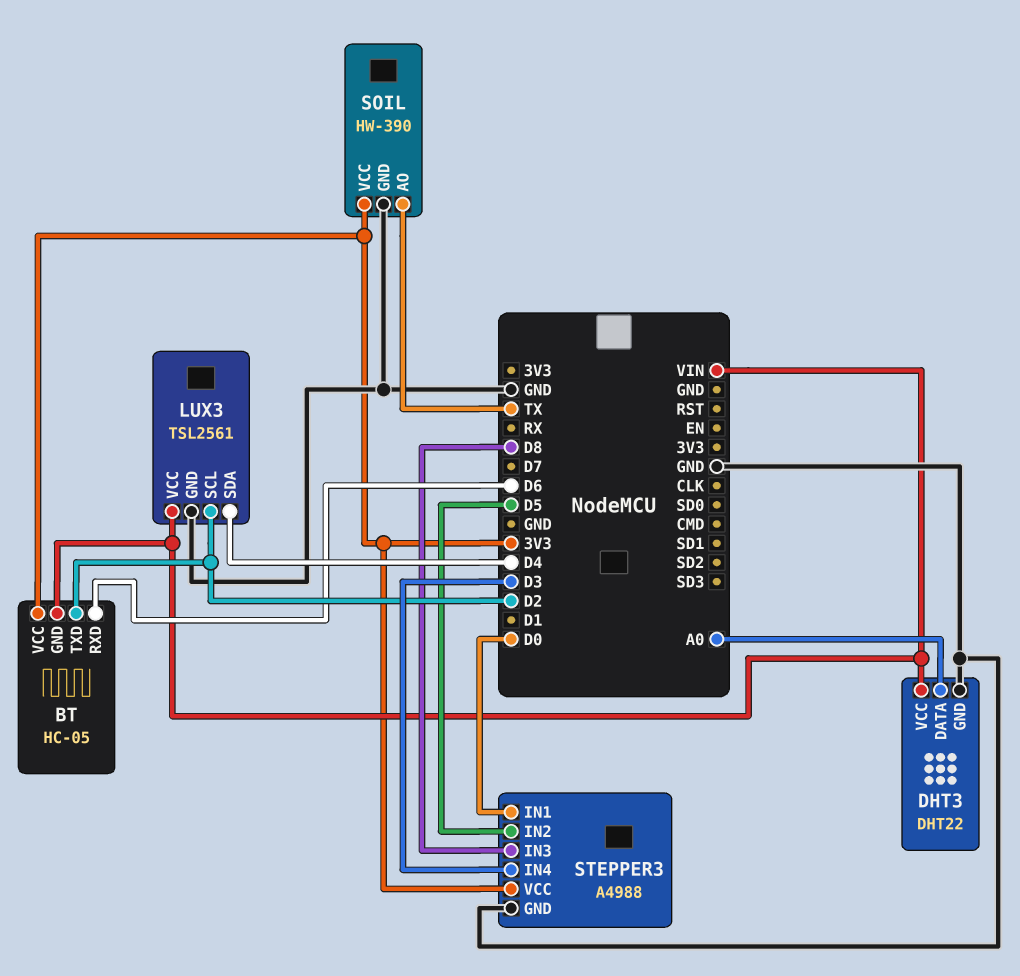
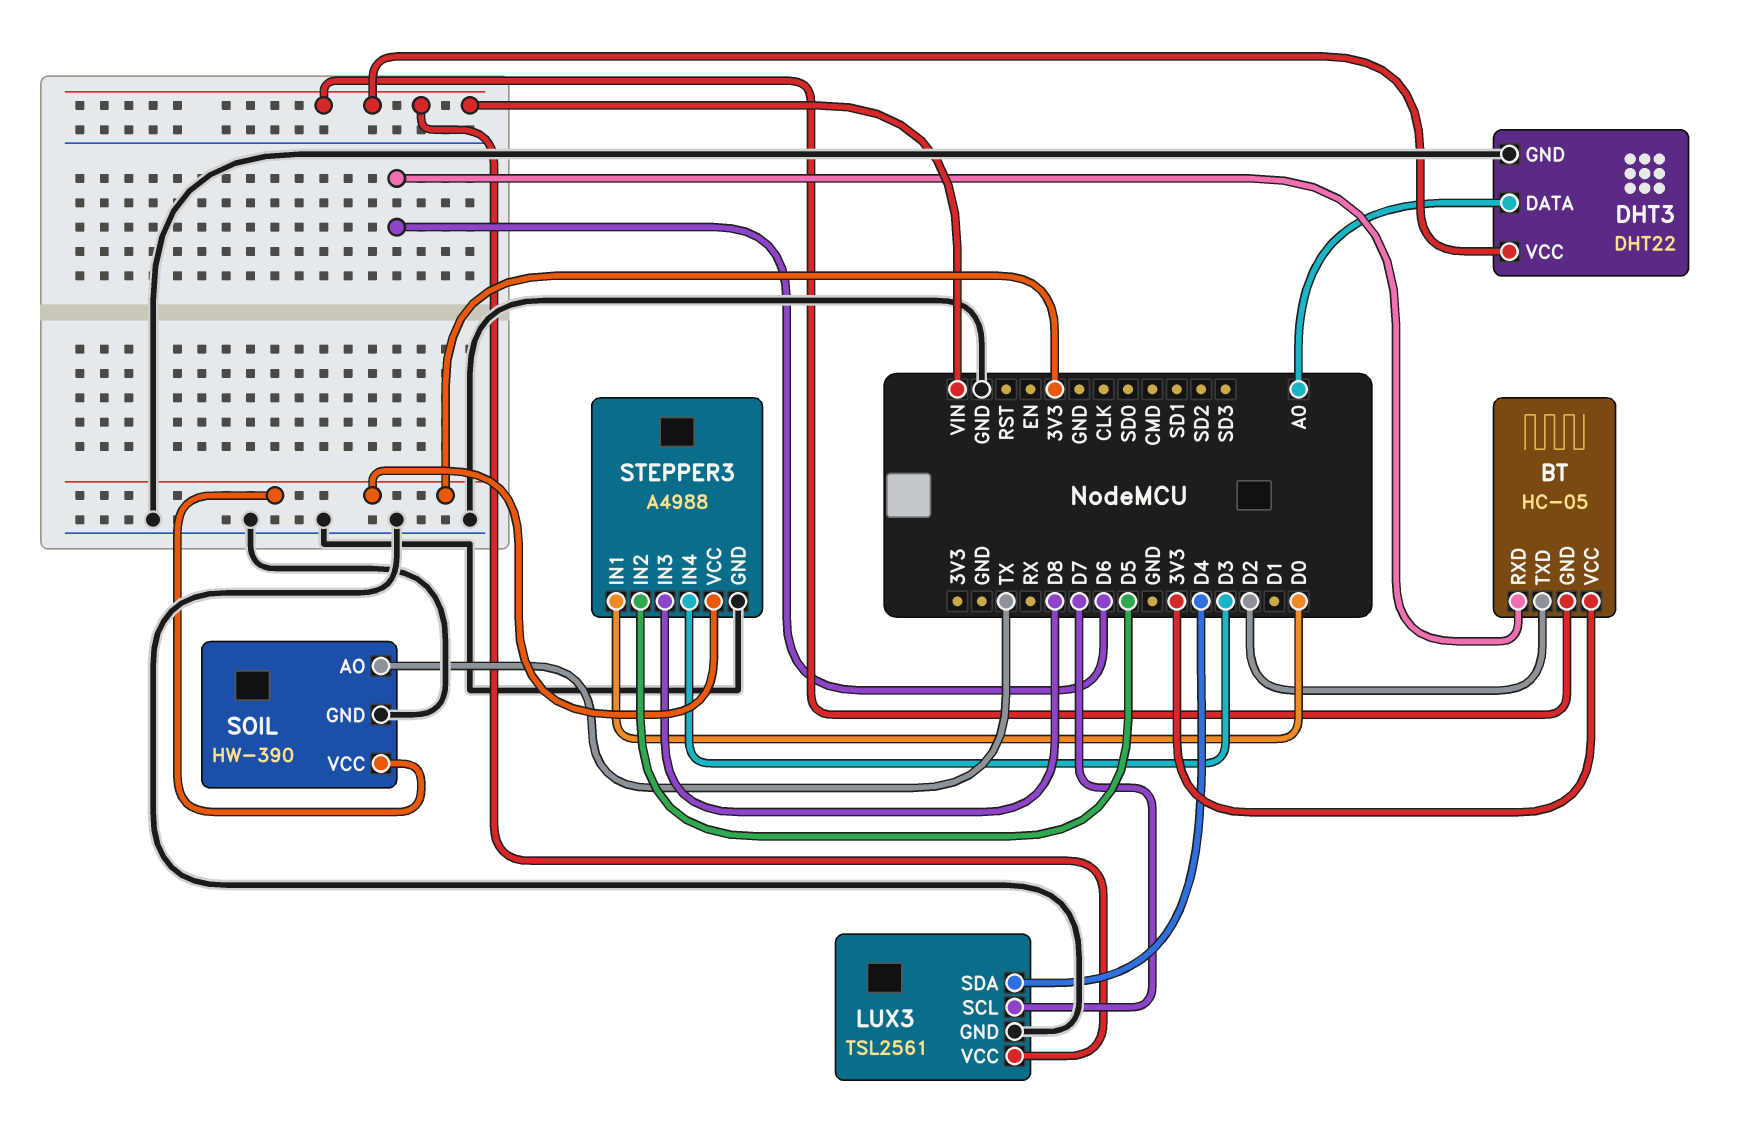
LUX3 pin SCL: D2 -> D7

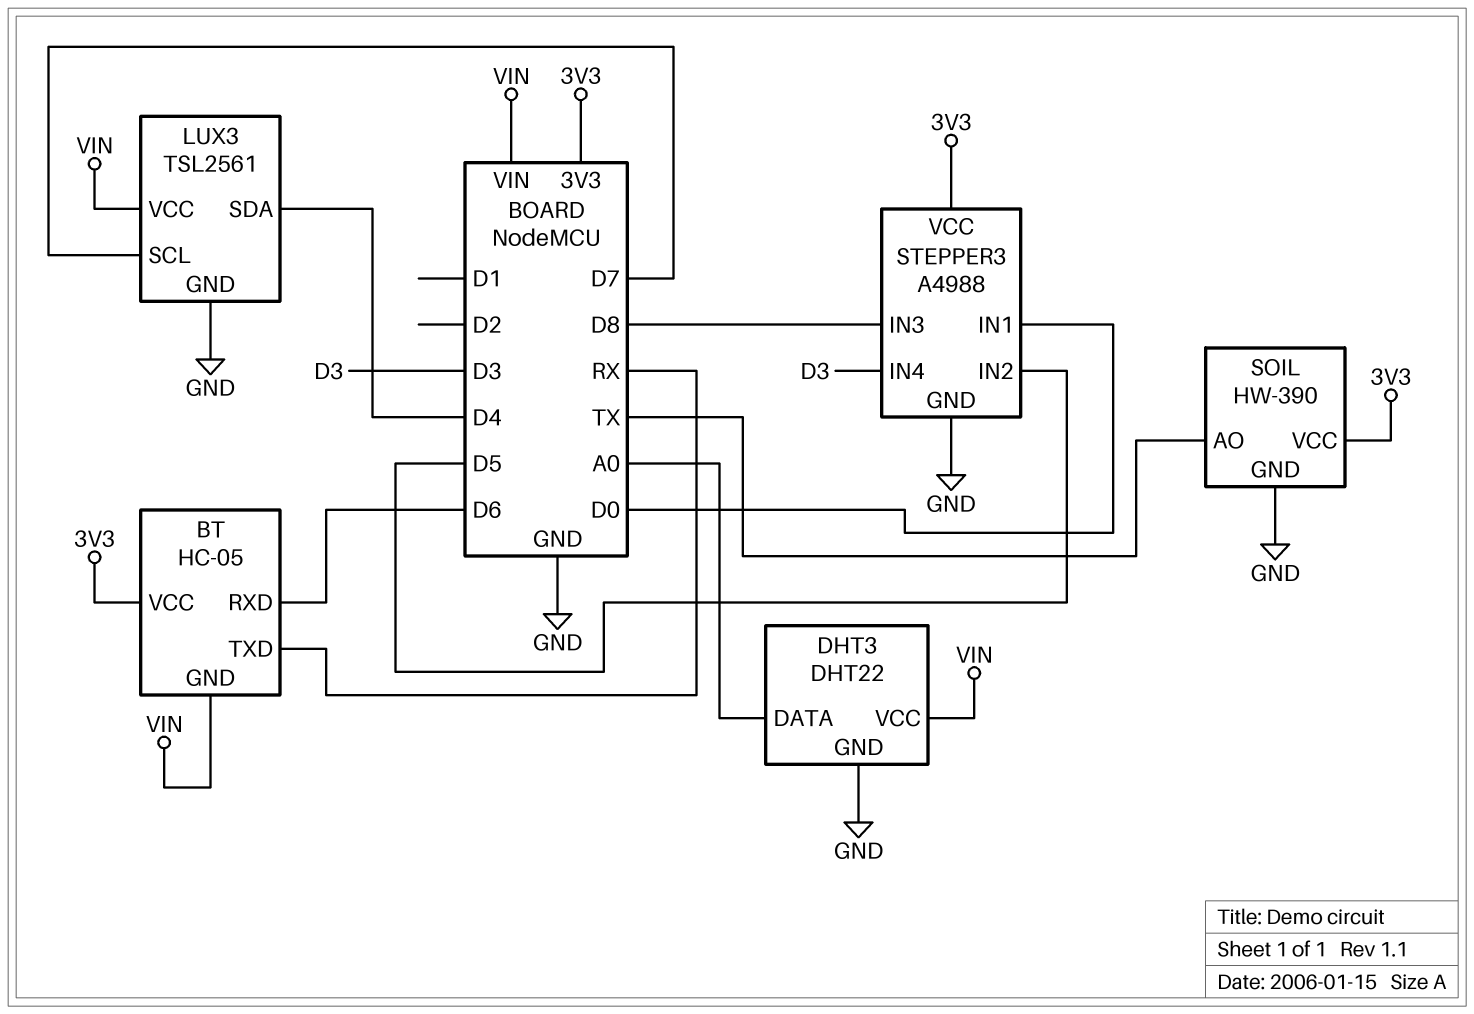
BT pin TXD: D2 -> RX

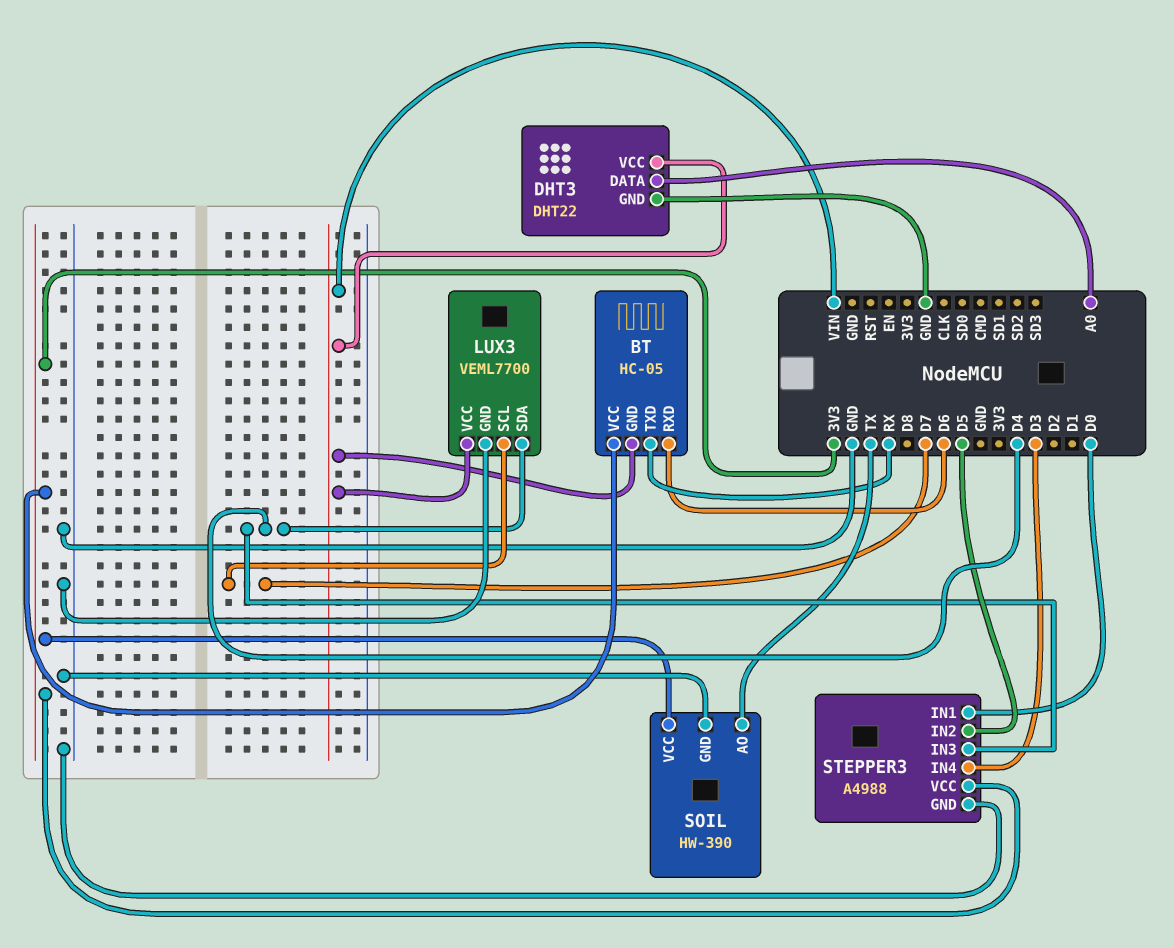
LUX3: TSL2561 -> VEML7700
STEPPER3 pin IN3: D8 -> D4

